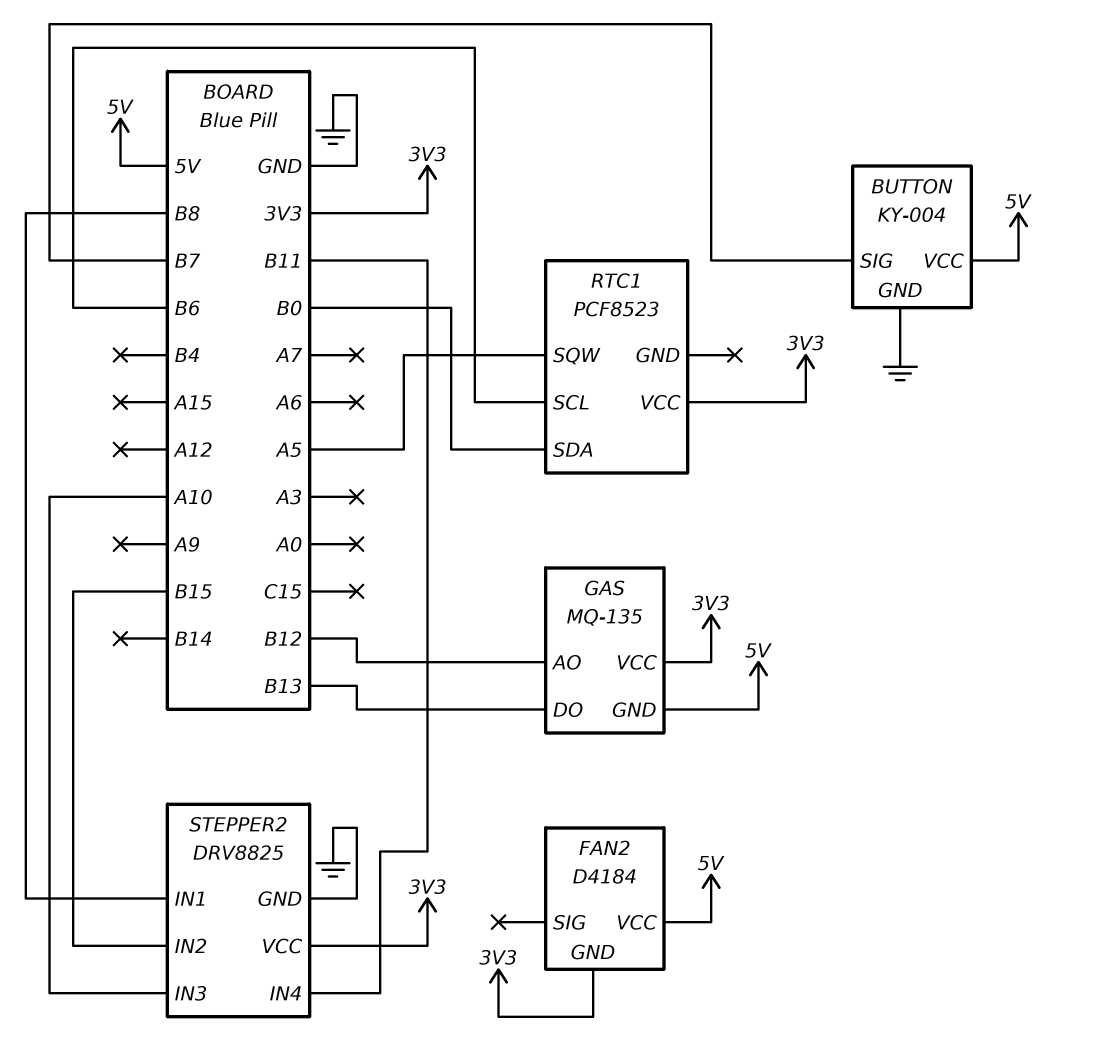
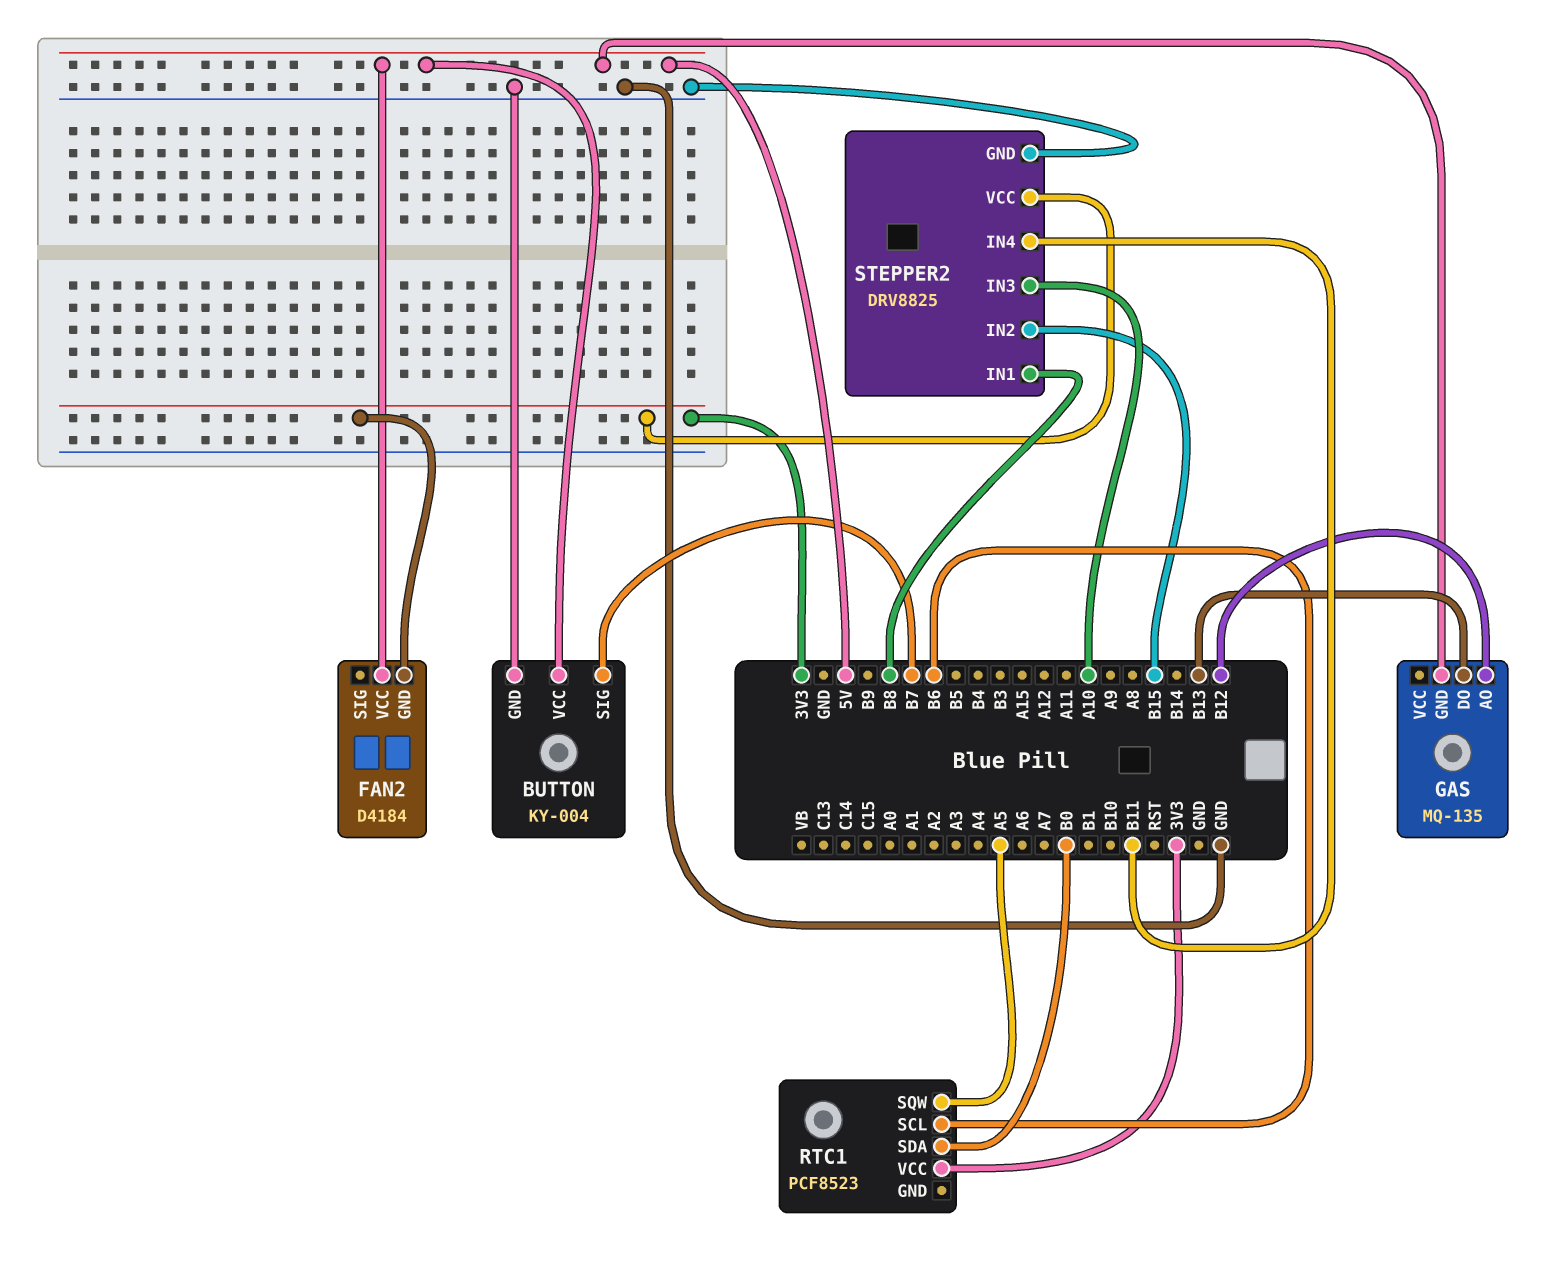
GAS pin VCC: 3V3 -> none

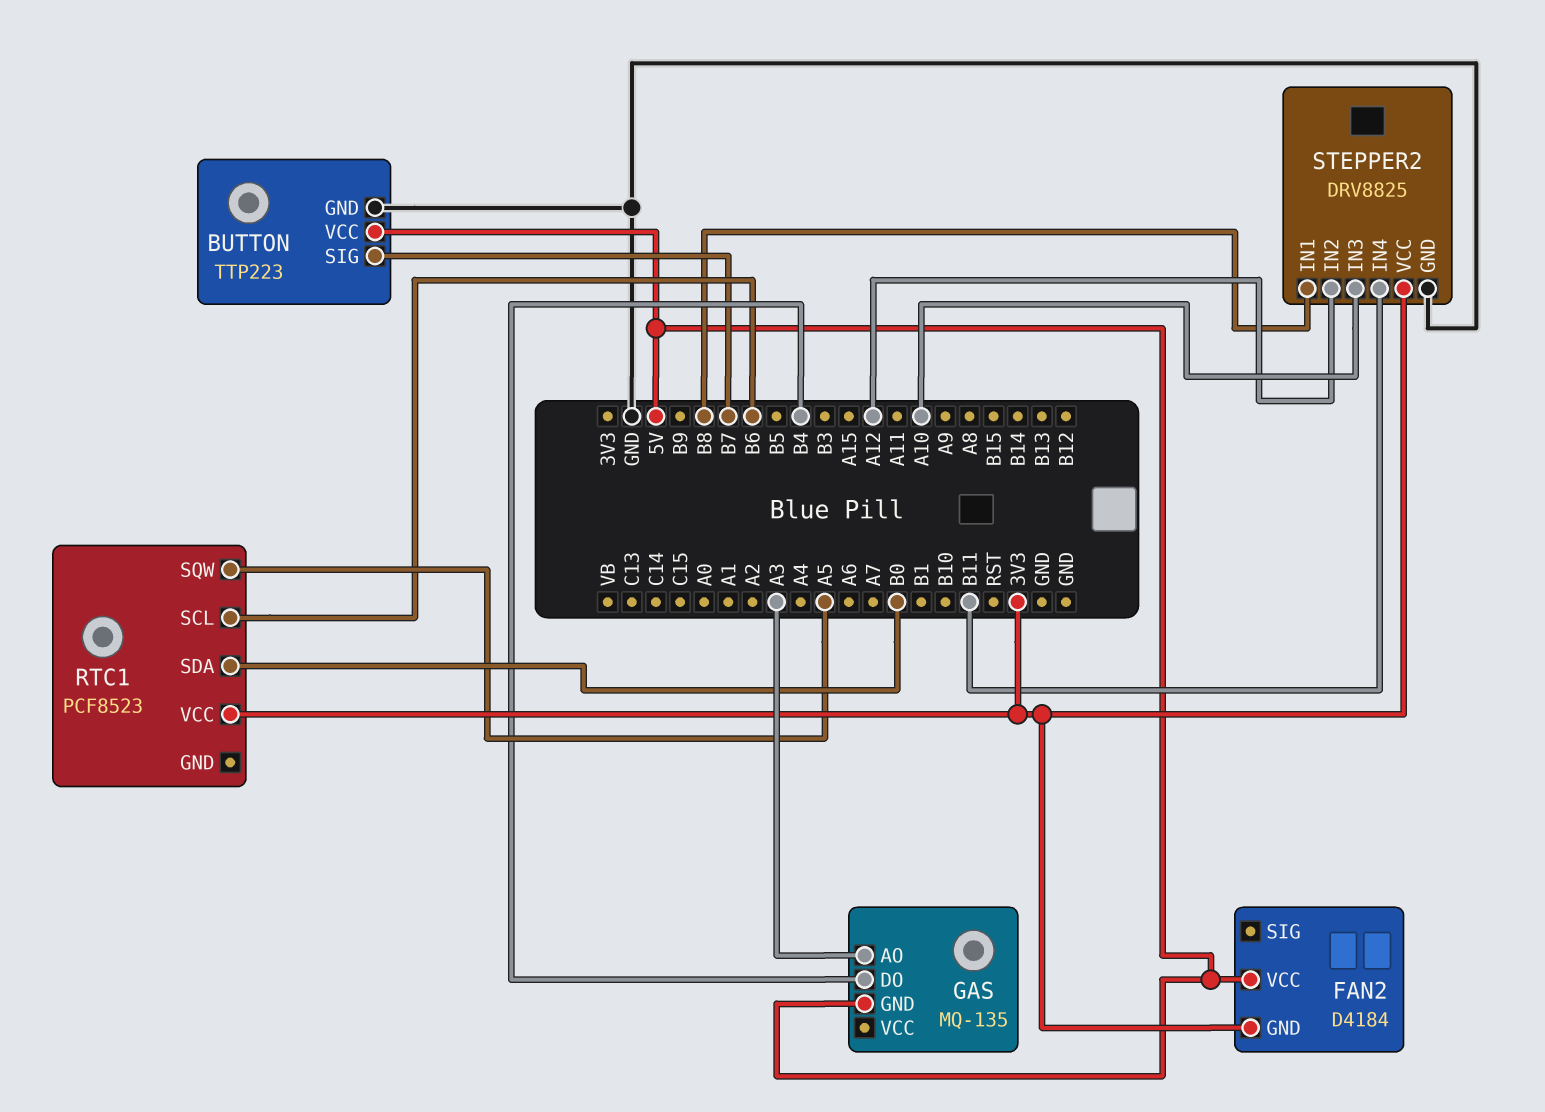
BUTTON: KY-004 -> TTP223
GAS pin AO: B12 -> A3
GAS pin DO: B13 -> B4
STEPPER2 pin IN2: B15 -> A12

